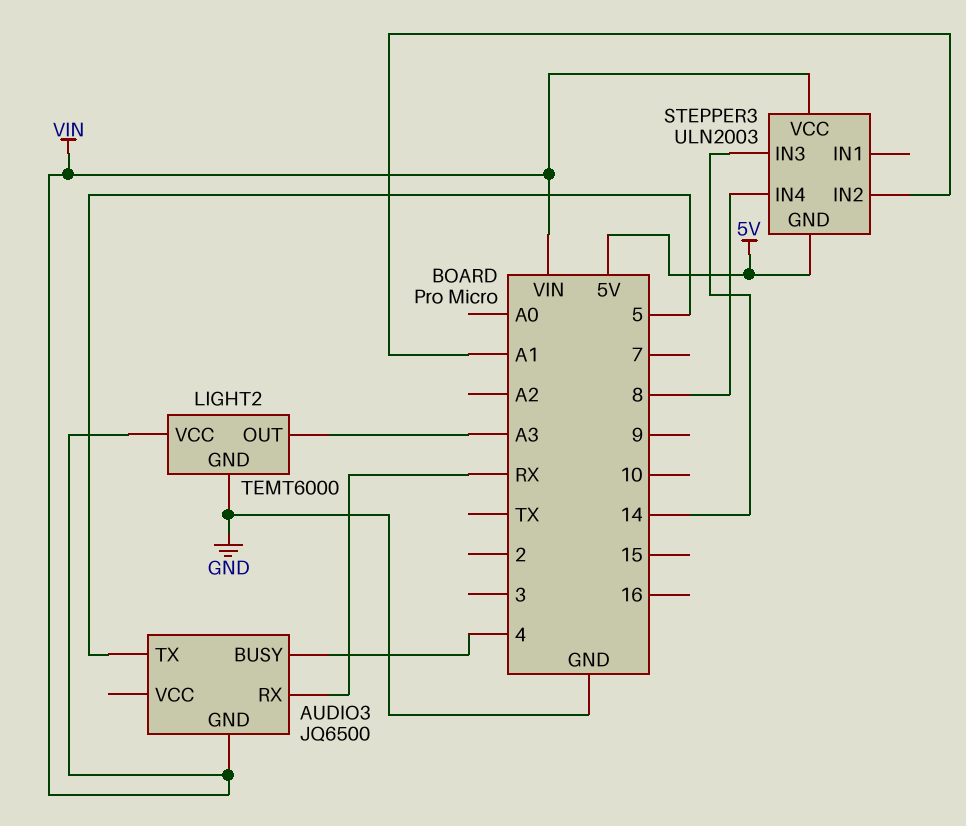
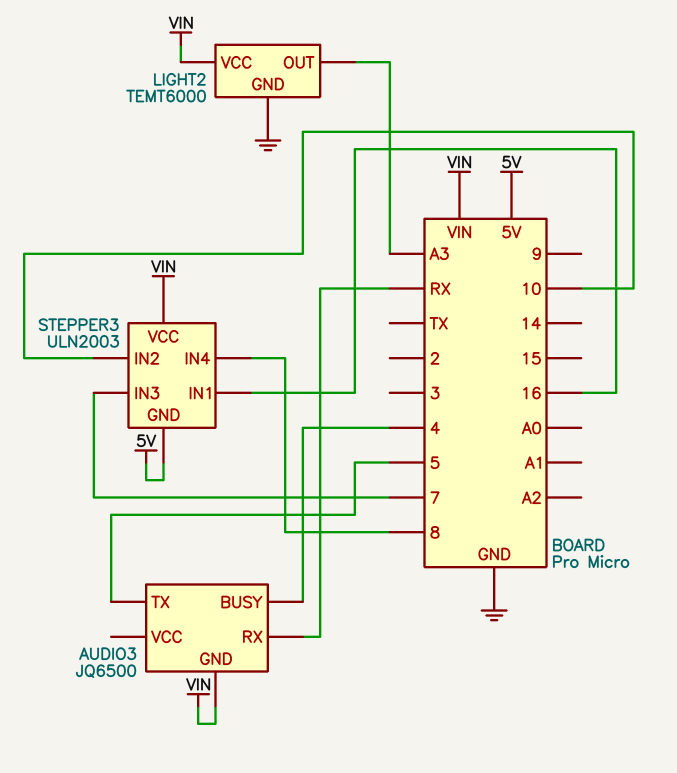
STEPPER3 pin IN1: none -> 16
STEPPER3 pin IN2: A1 -> 10
STEPPER3 pin IN3: 14 -> 7

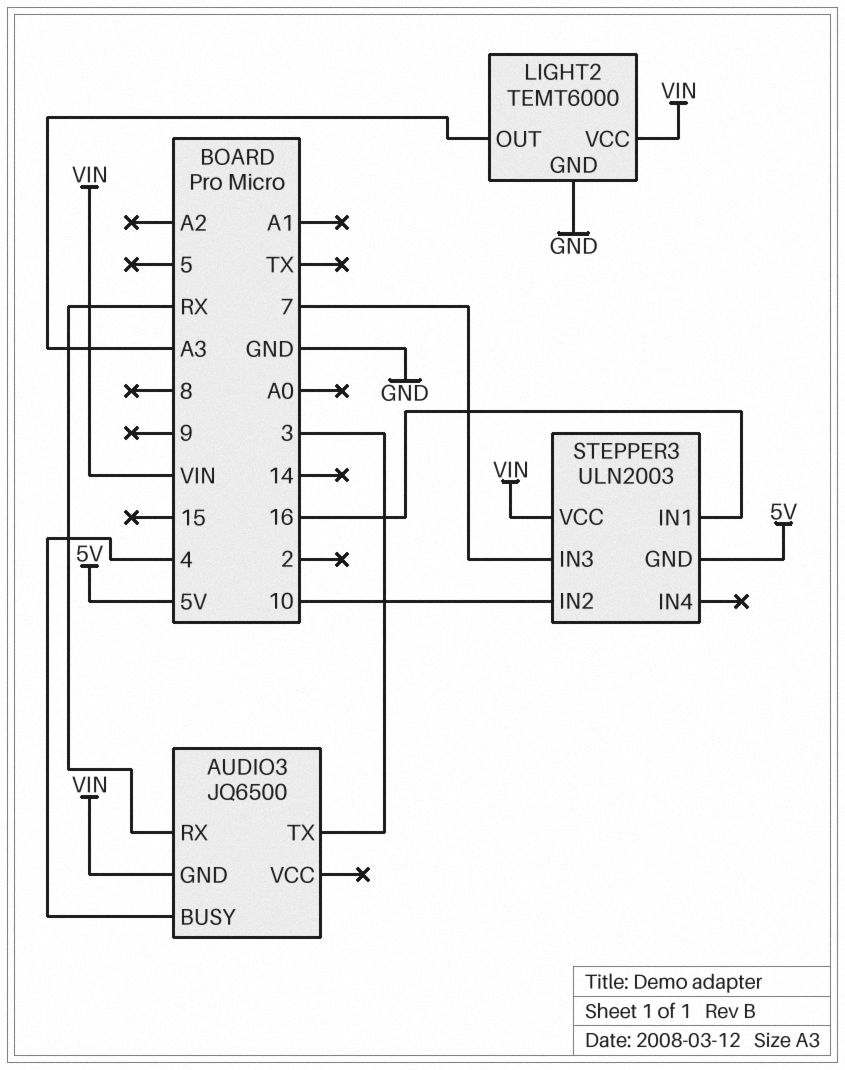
AUDIO3 pin TX: 5 -> 3
STEPPER3 pin IN4: 8 -> none

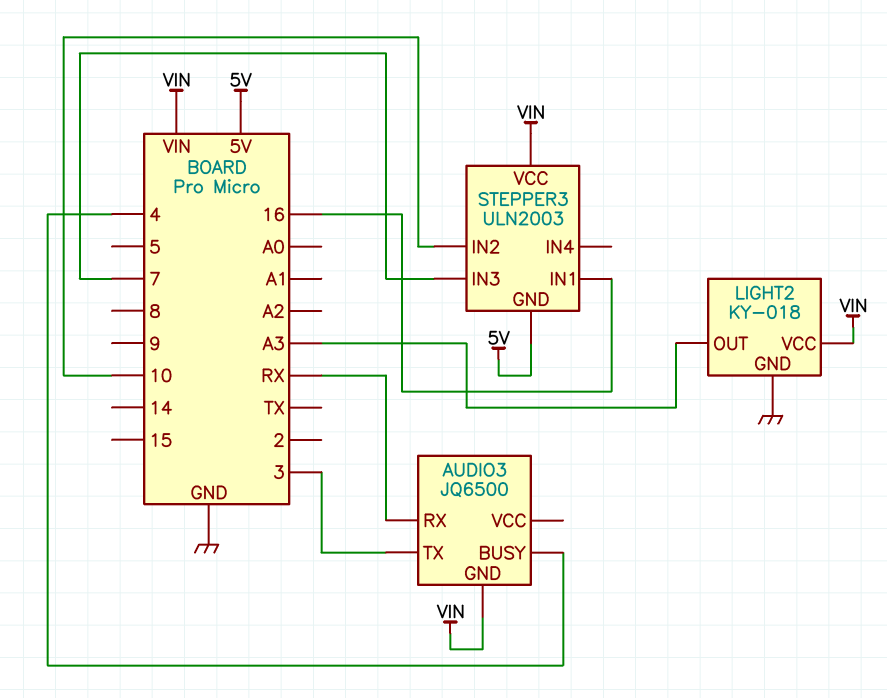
LIGHT2: TEMT6000 -> KY-018

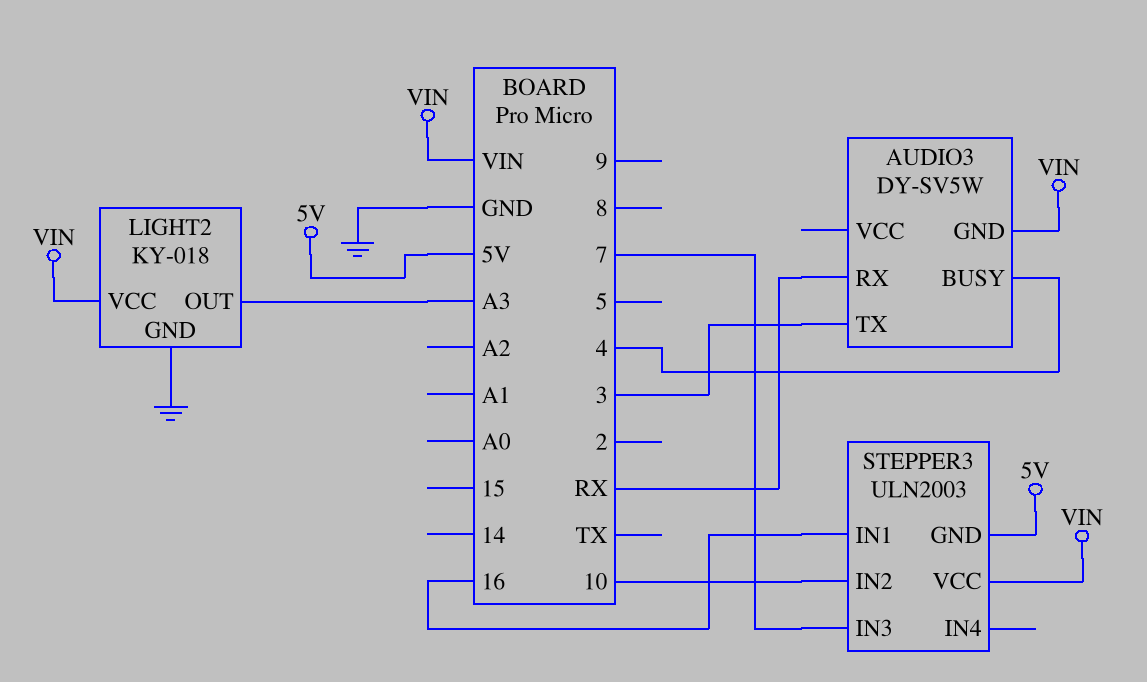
AUDIO3: JQ6500 -> DY-SV5W

